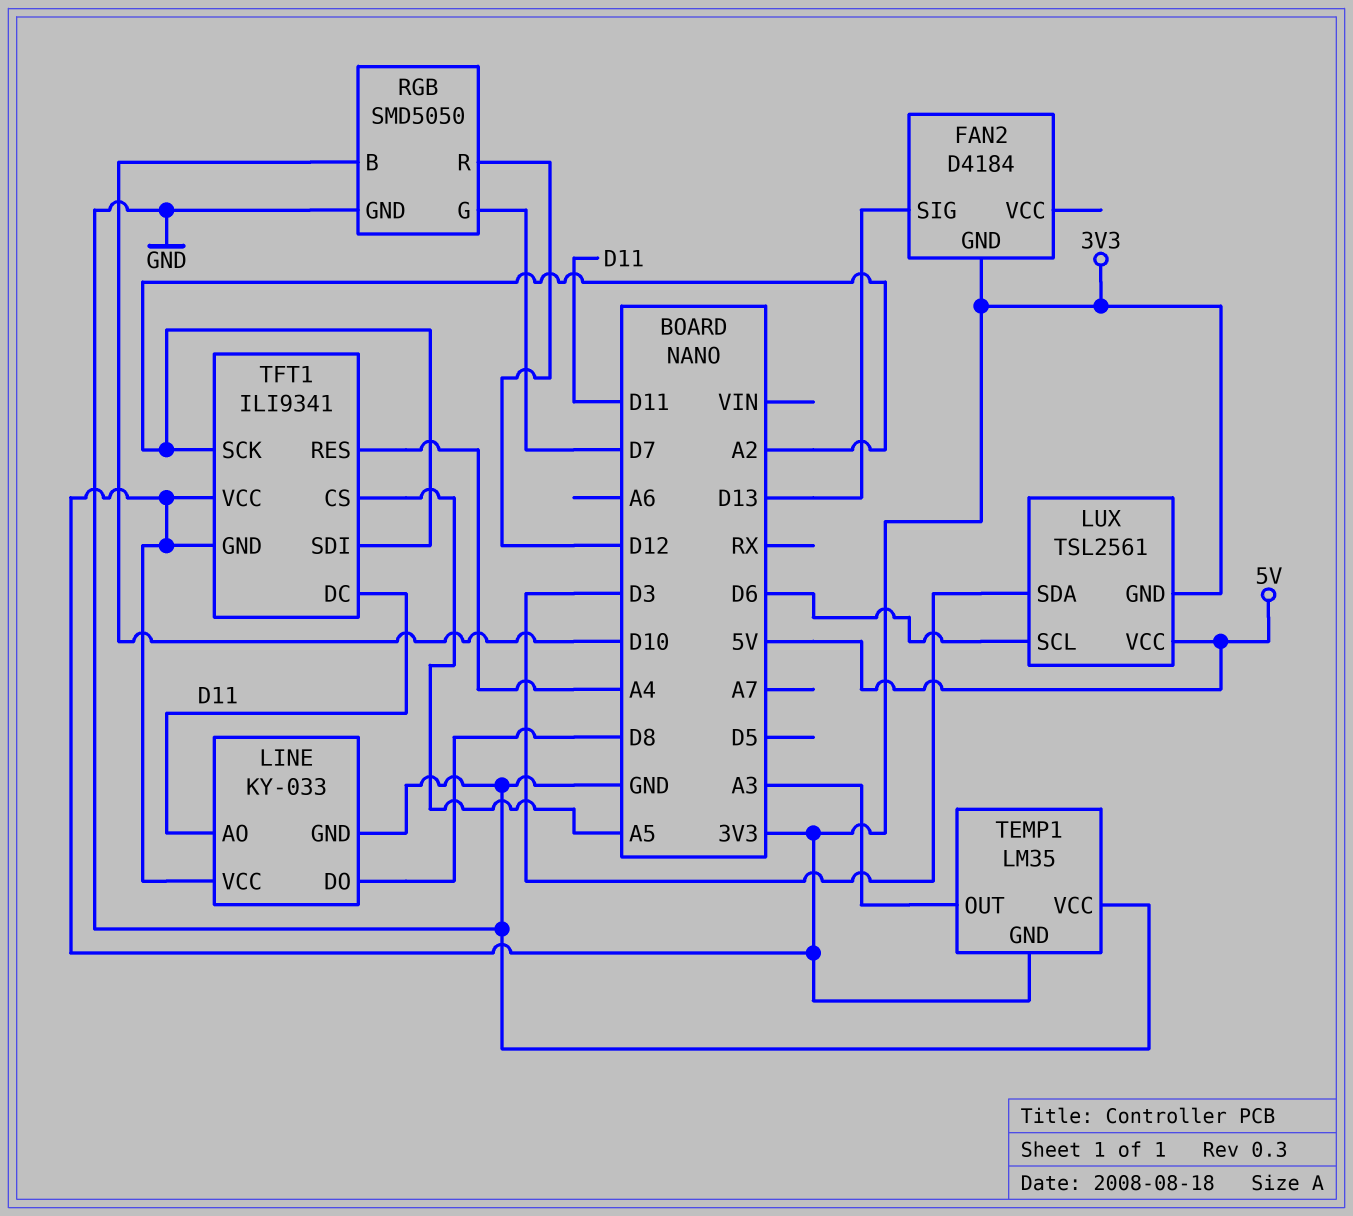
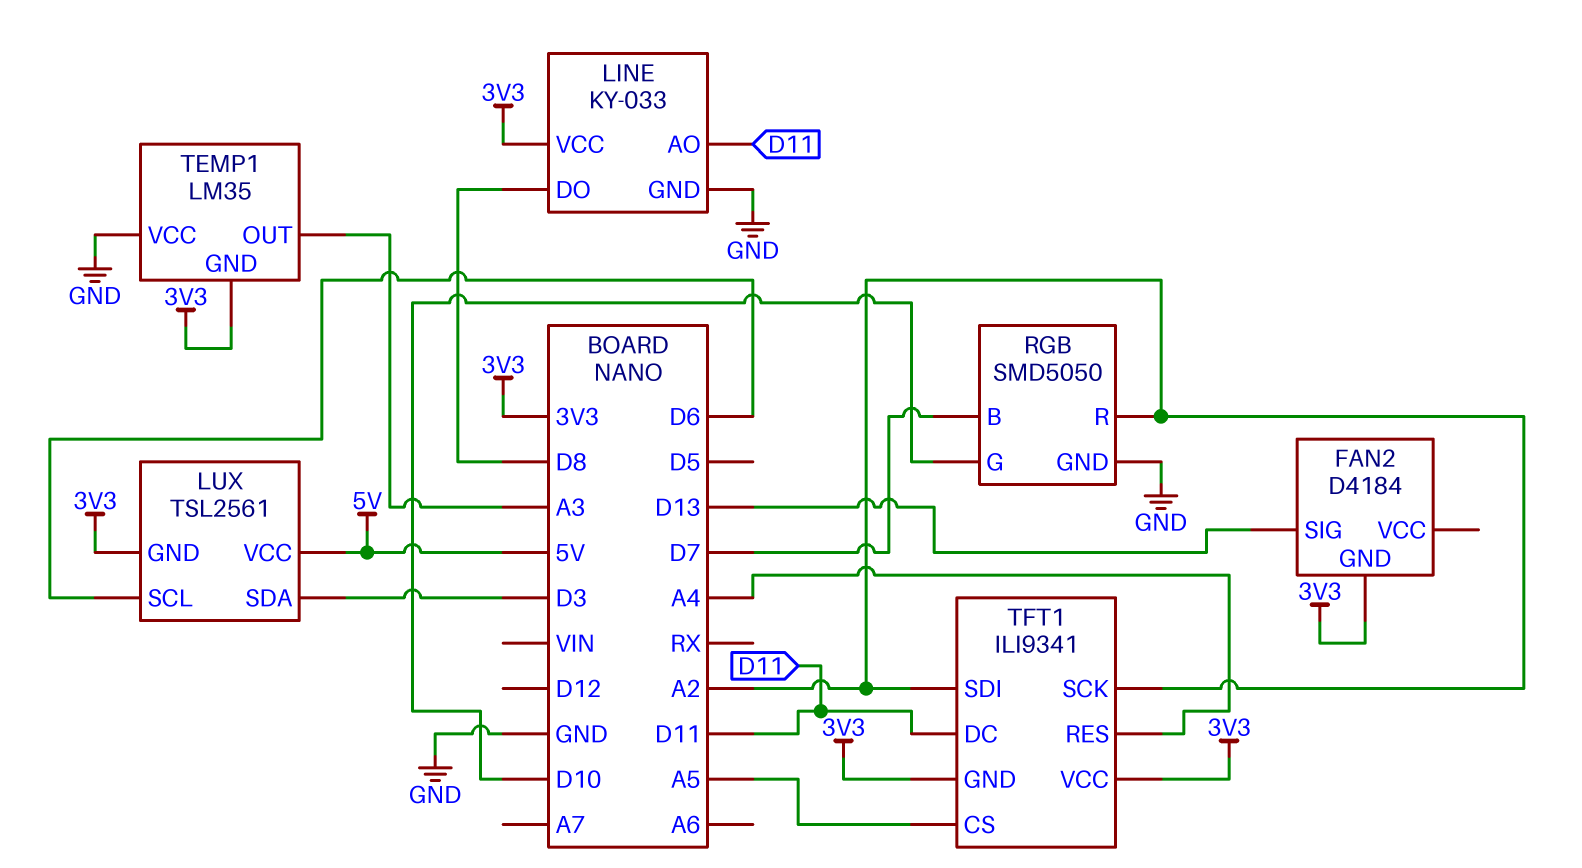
RGB pin B: D10 -> D7
RGB pin G: D7 -> D10
RGB pin R: D12 -> A2

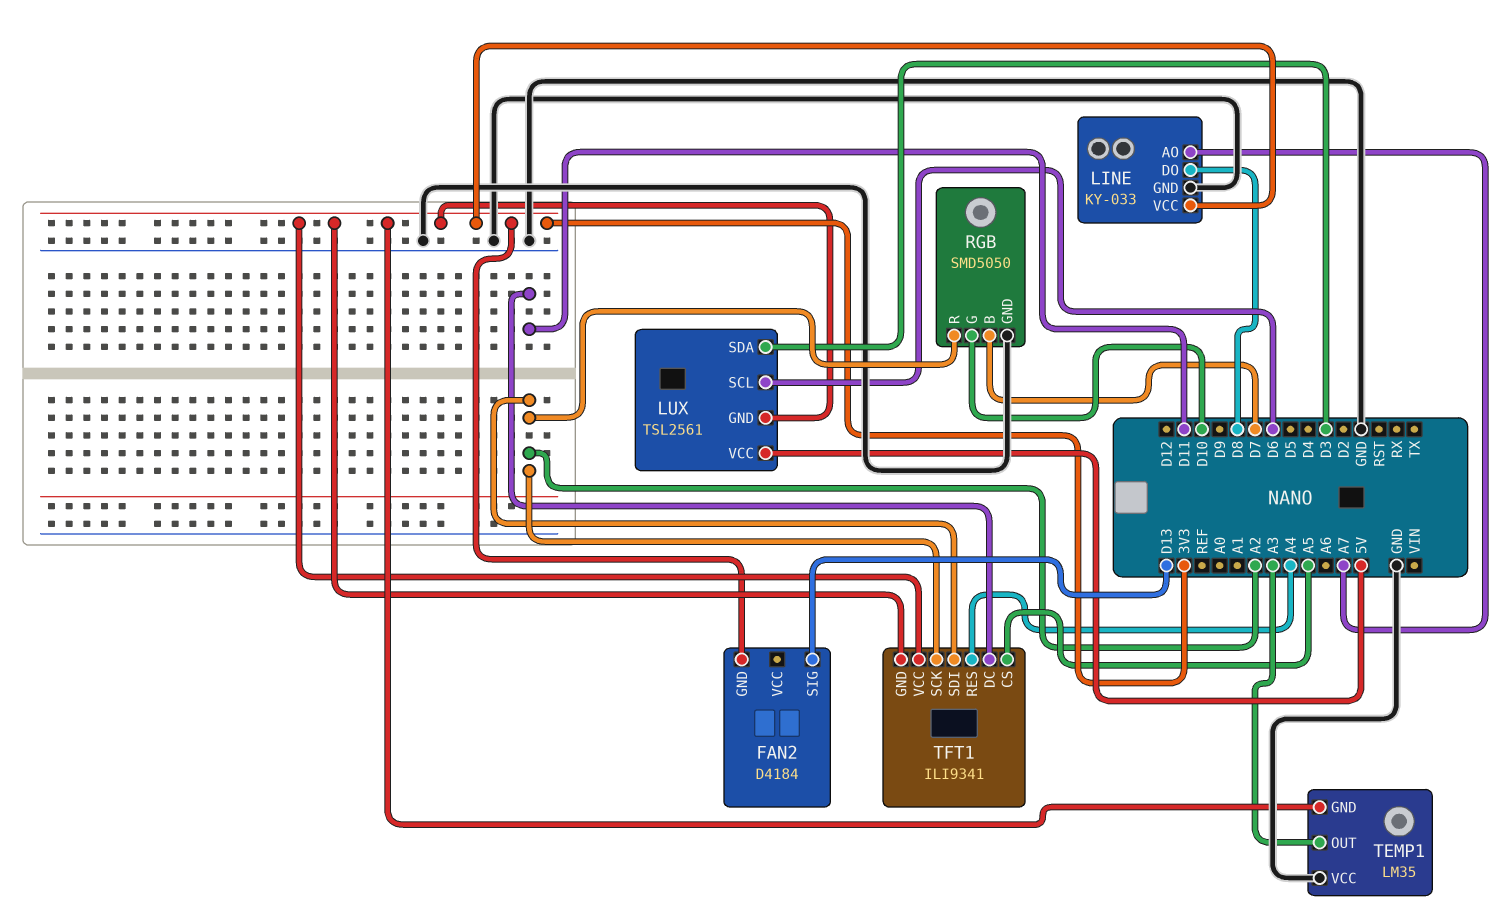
LINE pin AO: D11 -> A7

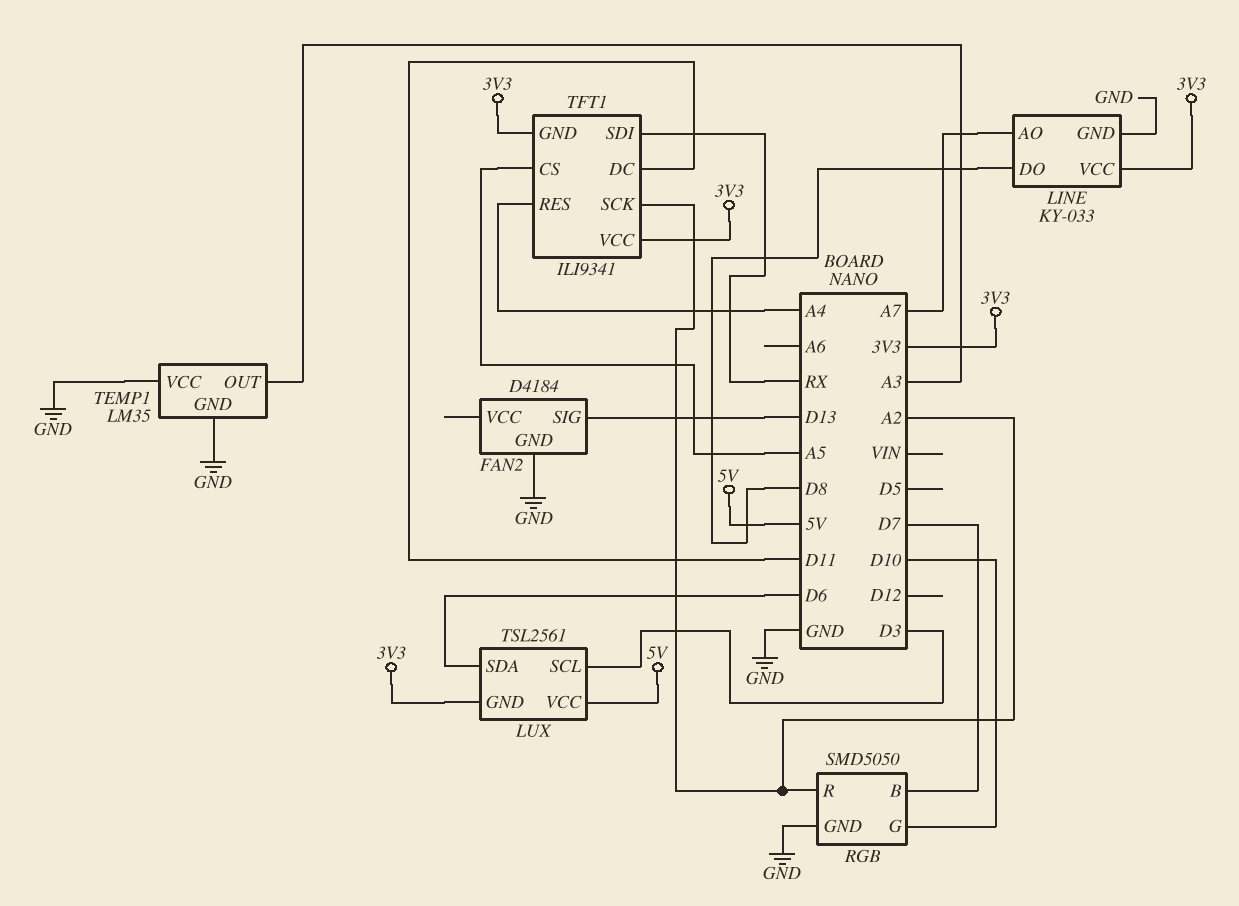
FAN2 pin GND: 3V3 -> GND
LUX pin SCL: D6 -> D3
LUX pin SDA: D3 -> D6
TEMP1 pin GND: 3V3 -> GND
TFT1 pin SDI: A2 -> RX

